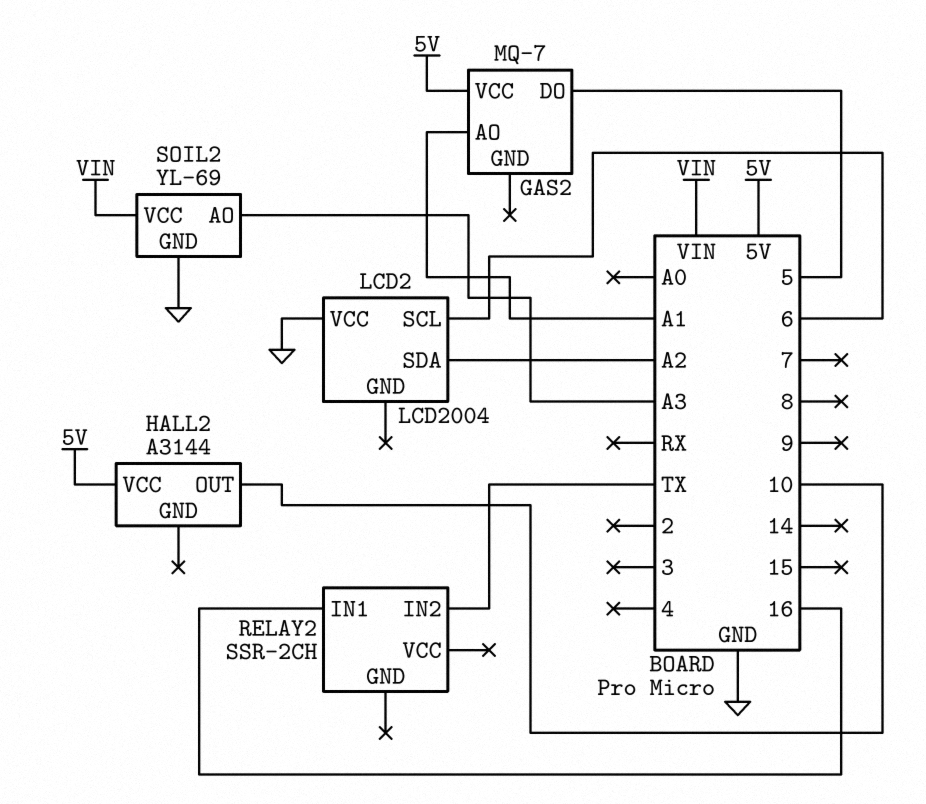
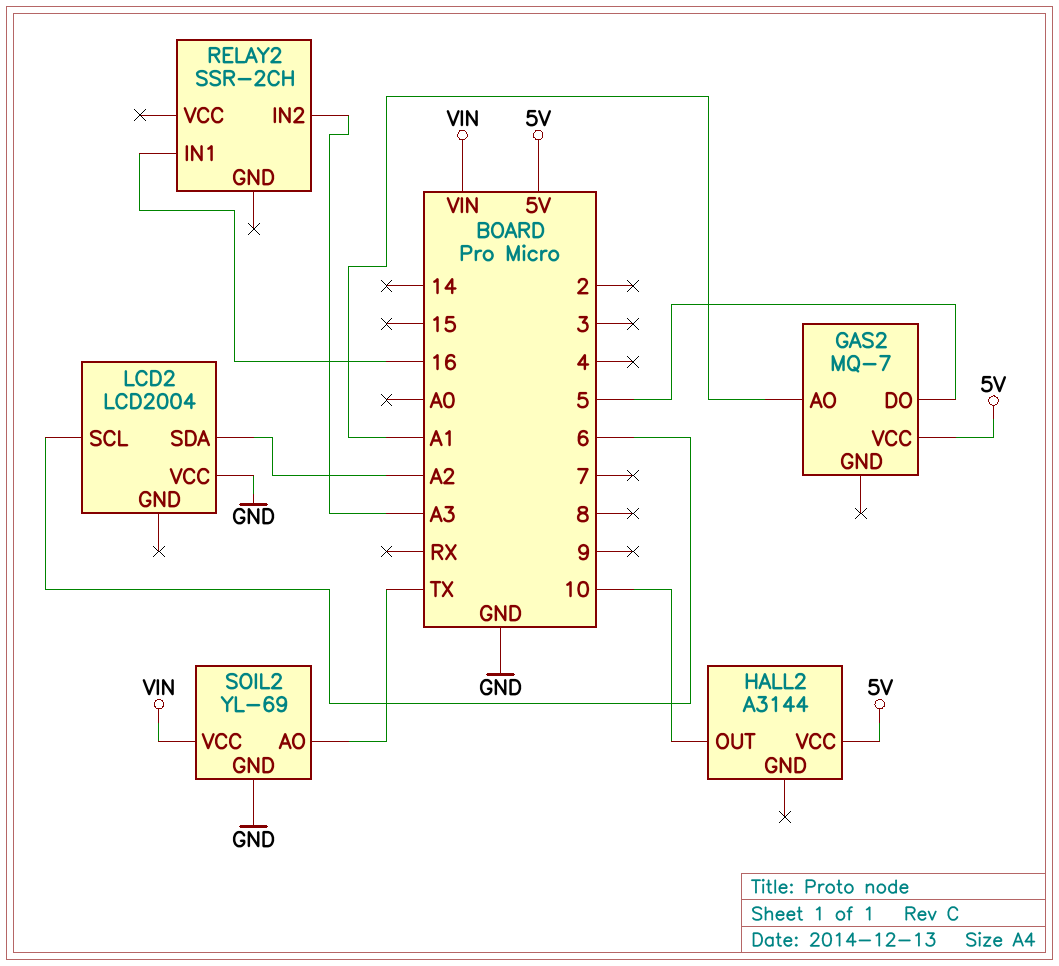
RELAY2 pin IN2: TX -> A3
SOIL2 pin AO: A3 -> TX

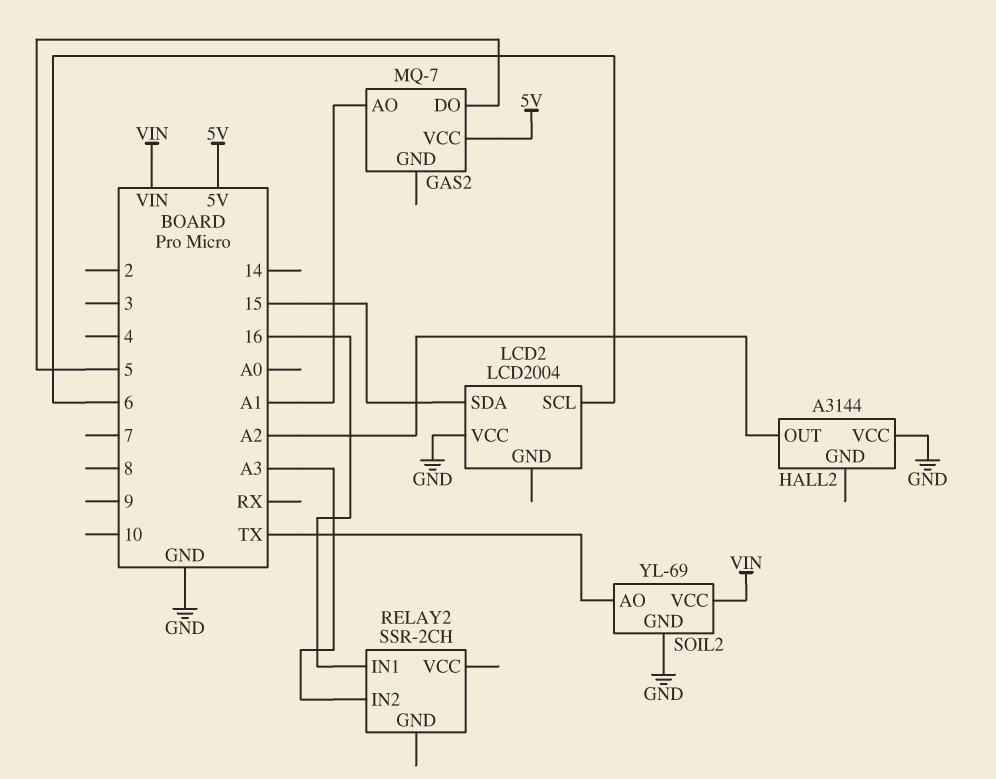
HALL2 pin OUT: 10 -> A2
HALL2 pin VCC: 5V -> GND
LCD2 pin SDA: A2 -> 15

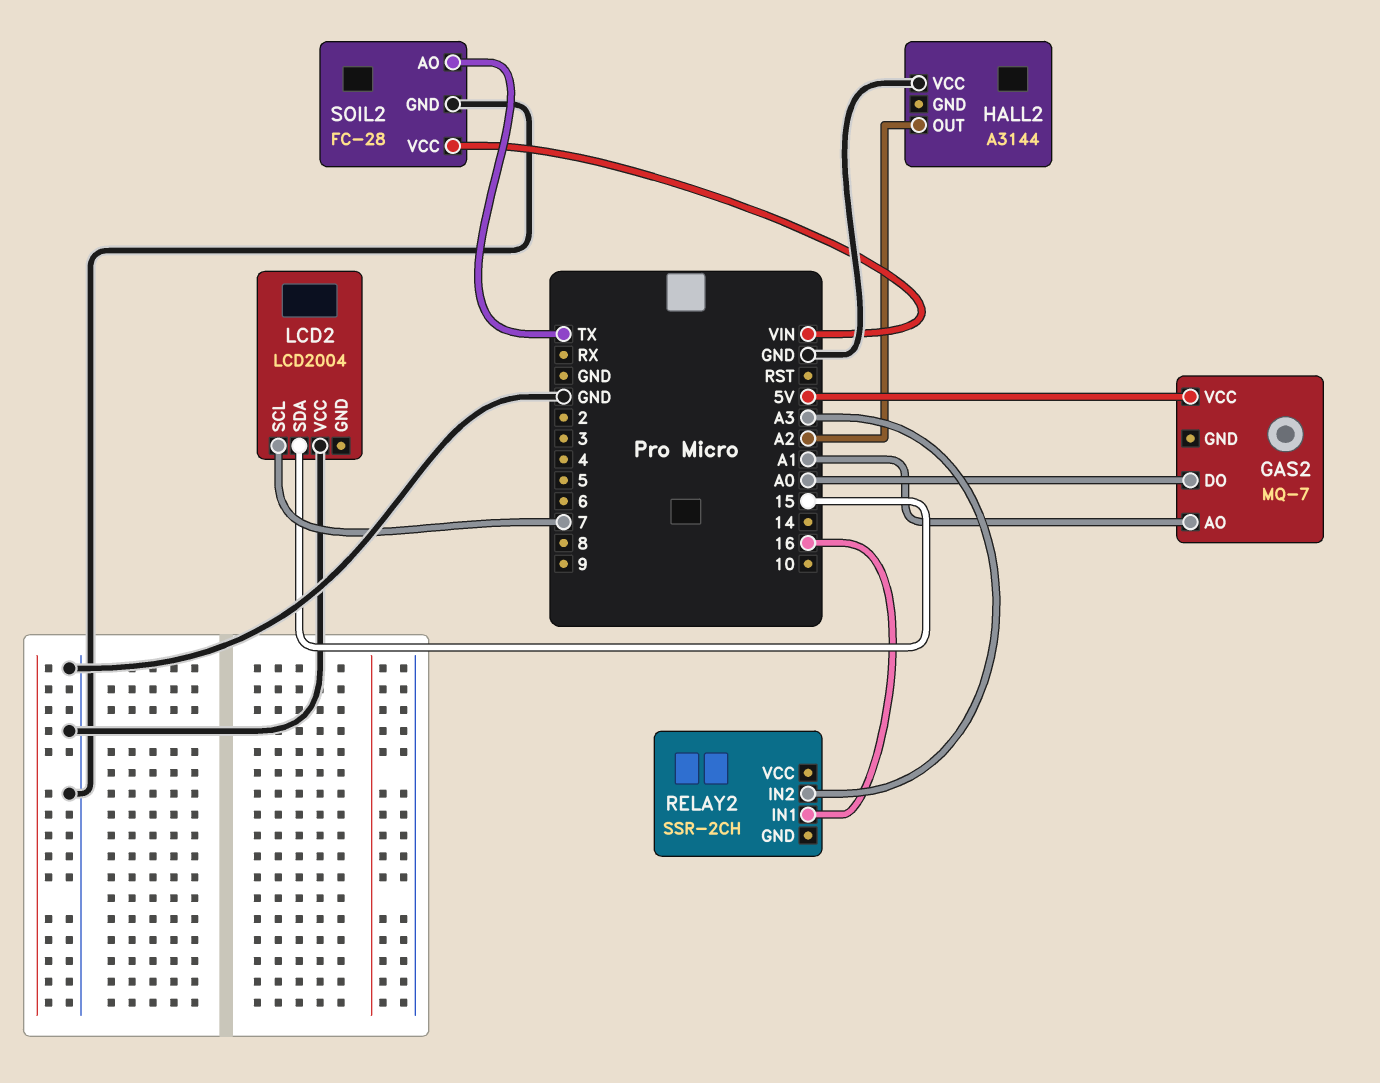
GAS2 pin DO: 5 -> A0
LCD2 pin SCL: 6 -> 7
SOIL2: YL-69 -> FC-28

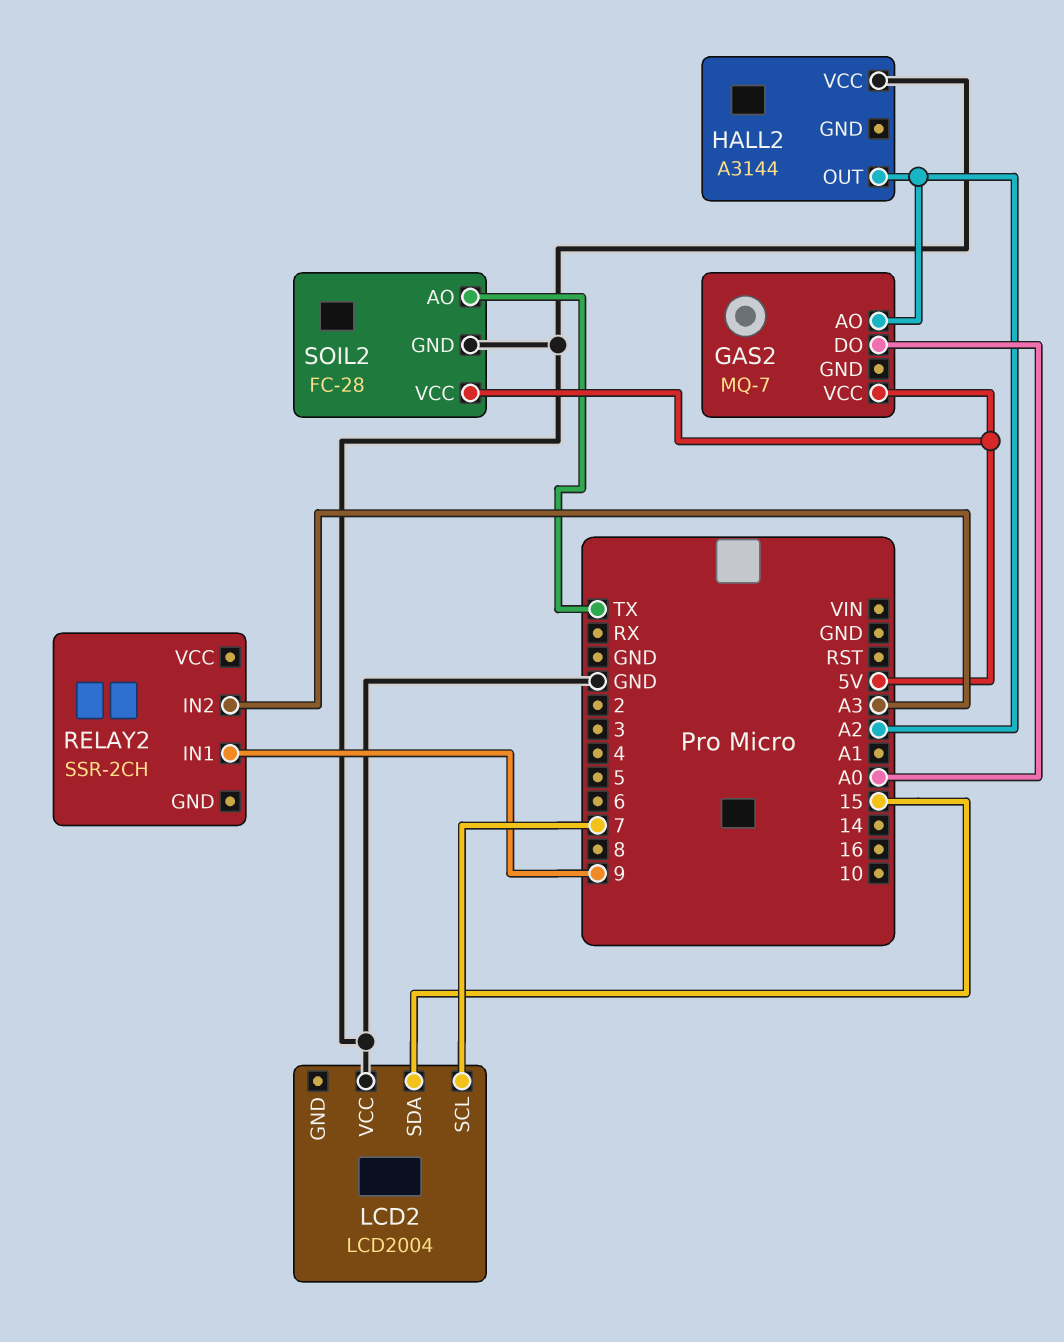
GAS2 pin AO: A1 -> A2
RELAY2 pin IN1: 16 -> 9
SOIL2 pin VCC: VIN -> 5V

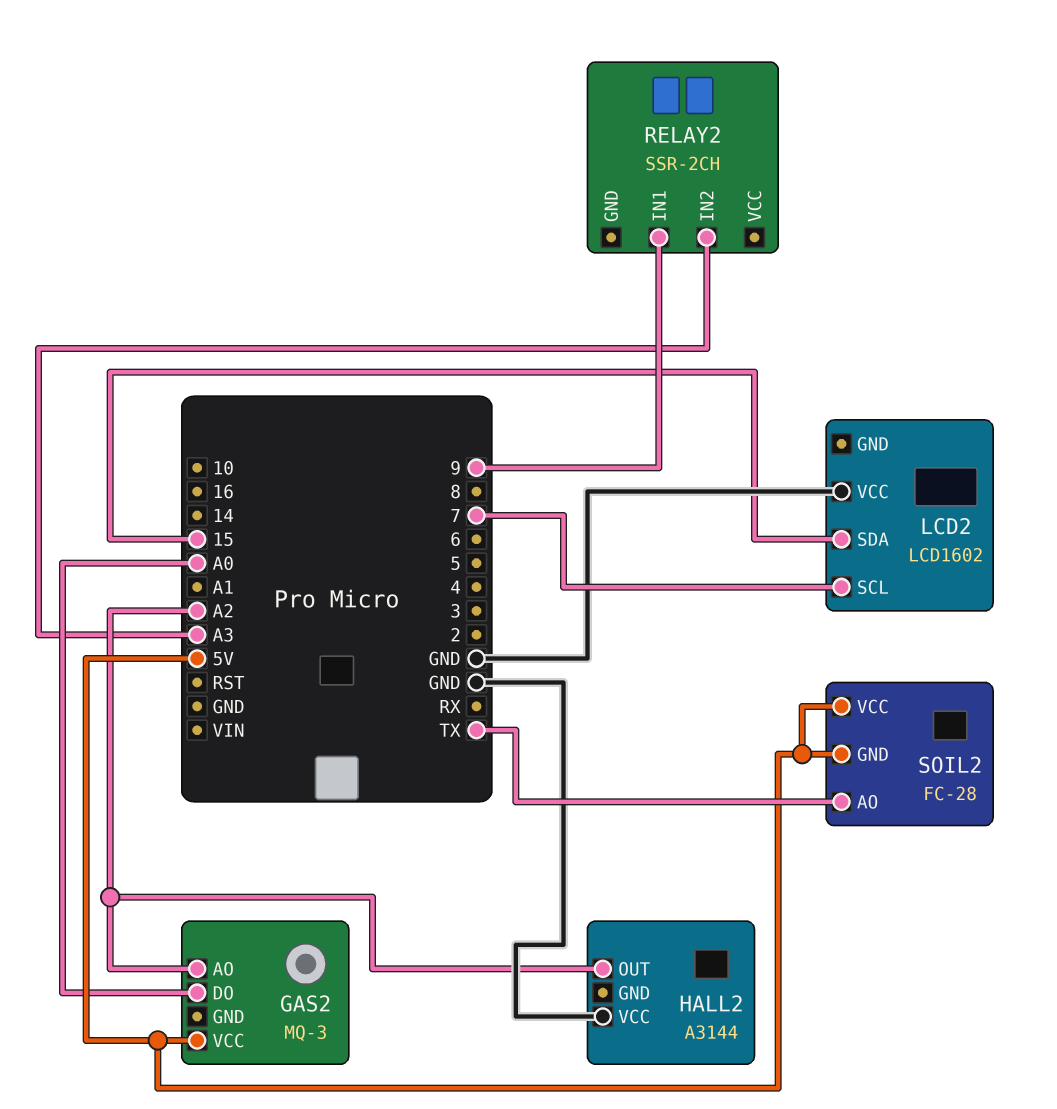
GAS2: MQ-7 -> MQ-3
LCD2: LCD2004 -> LCD1602
SOIL2 pin GND: GND -> 5V

